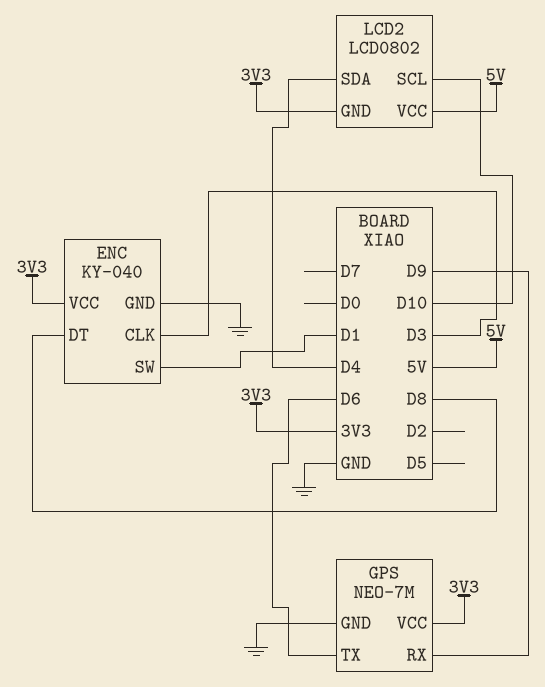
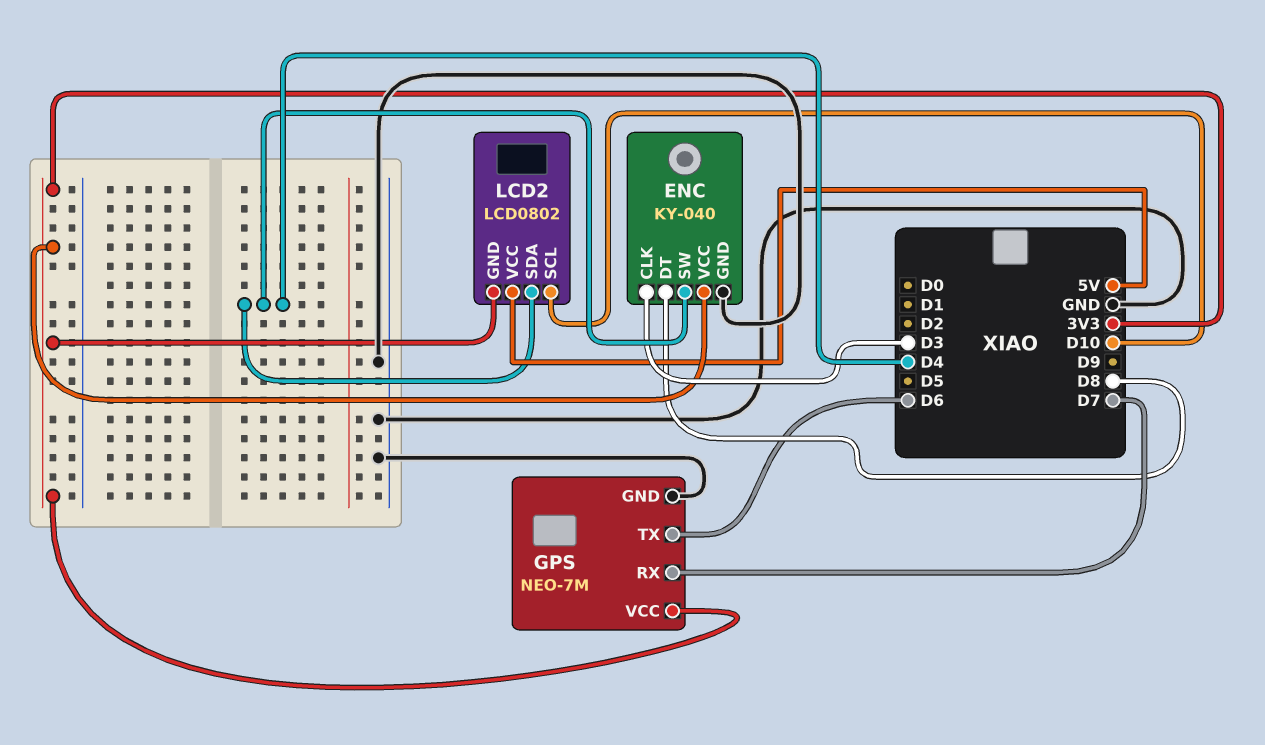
ENC pin SW: D1 -> D4
GPS pin RX: D9 -> D7

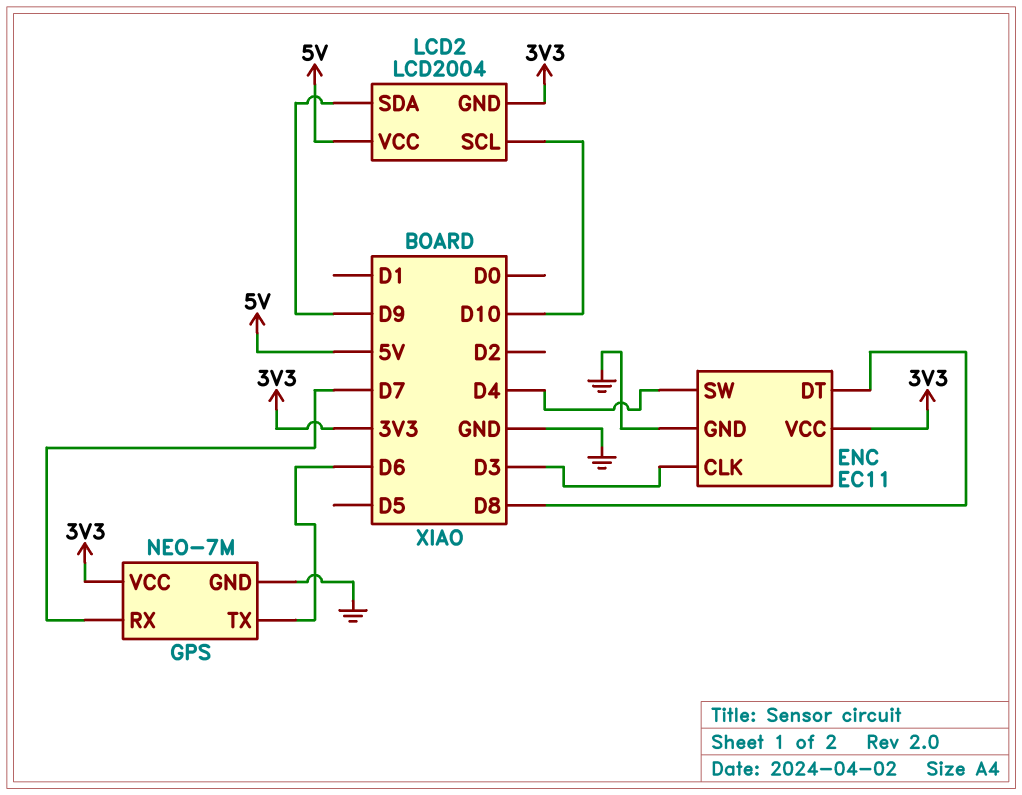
ENC: KY-040 -> EC11
LCD2: LCD0802 -> LCD2004
LCD2 pin SDA: D4 -> D9

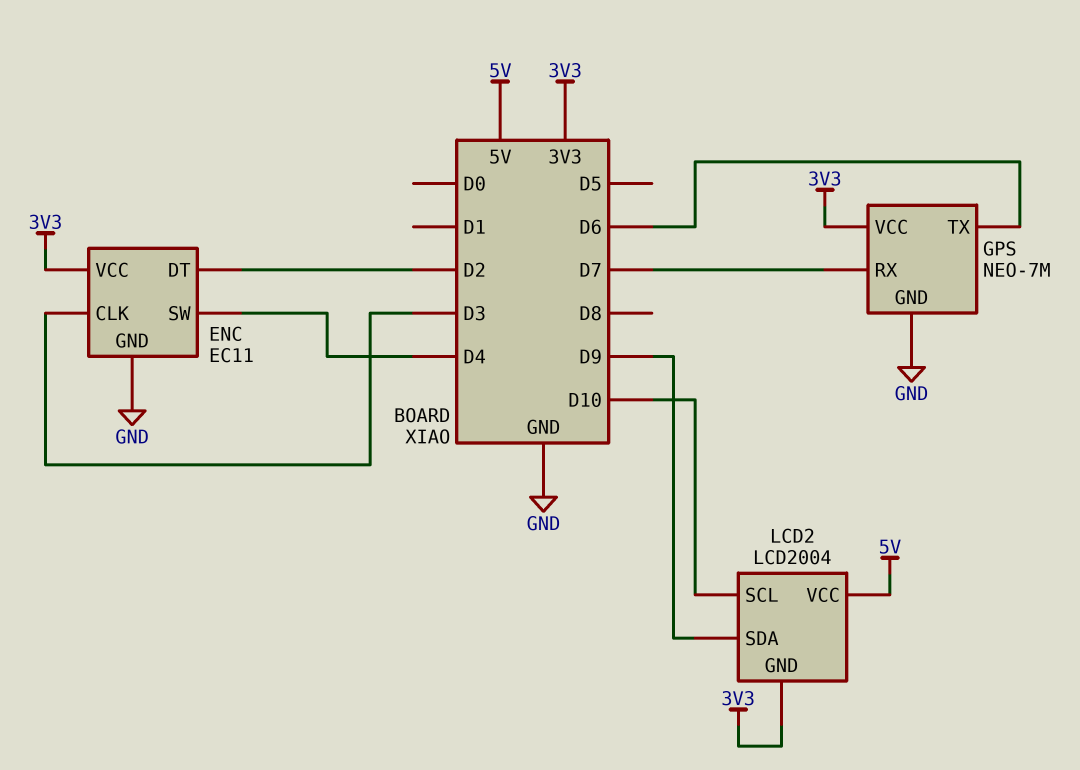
ENC pin DT: D8 -> D2

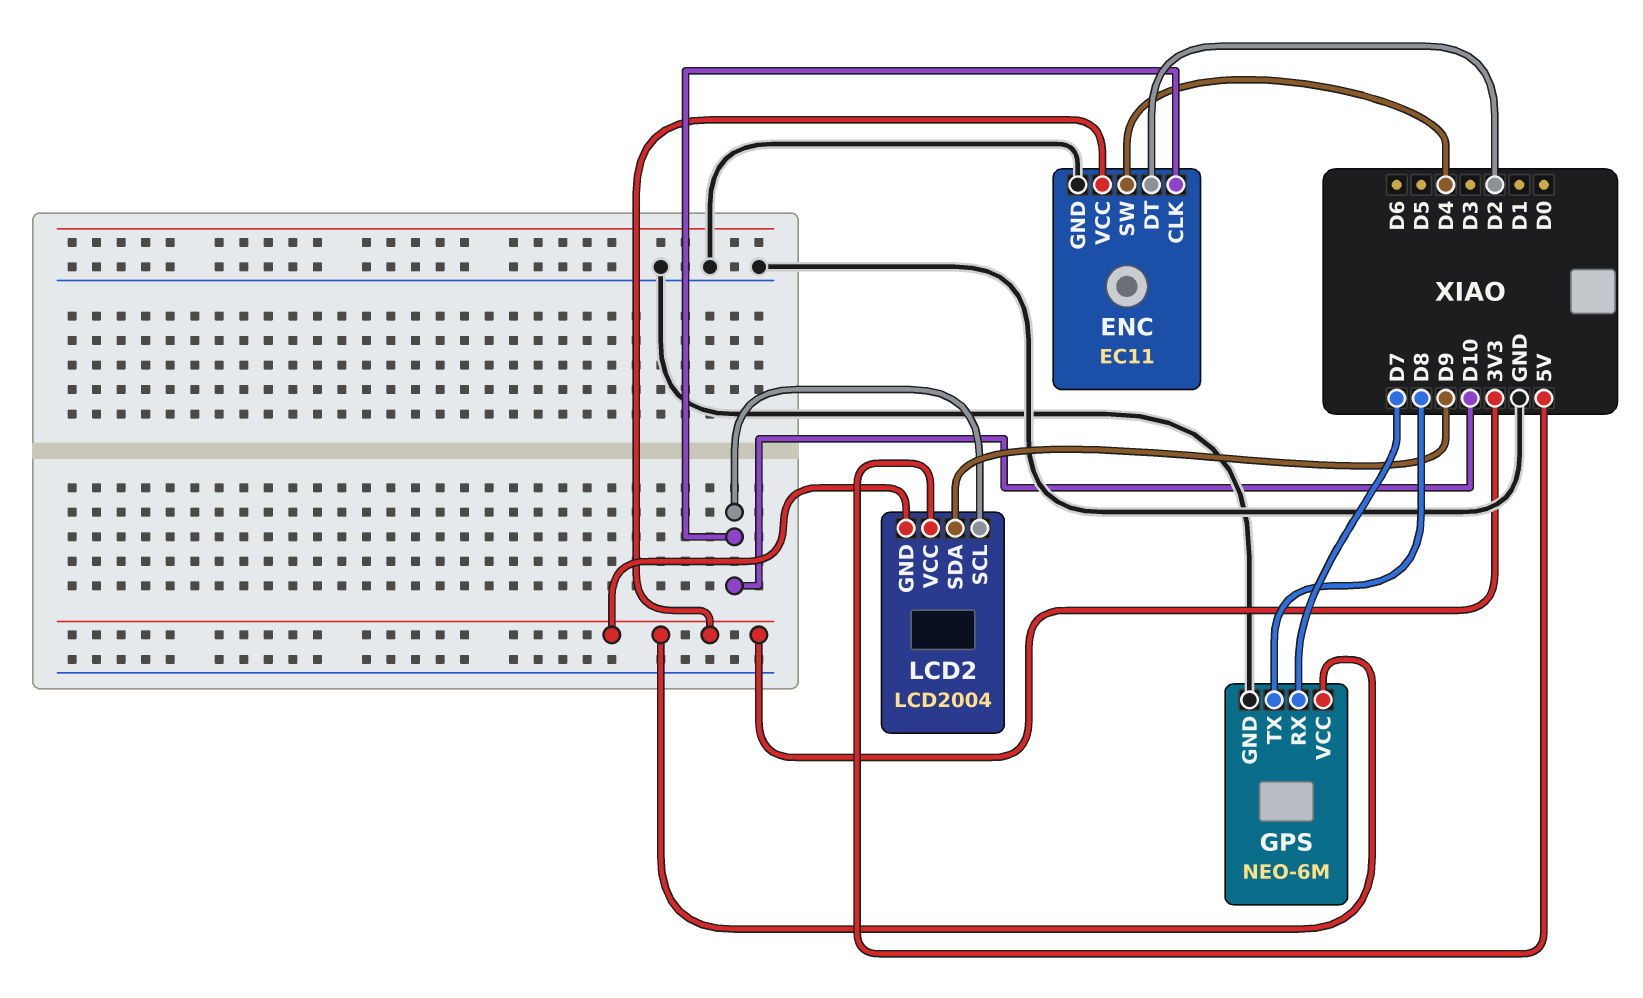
ENC pin CLK: D3 -> D10
GPS: NEO-7M -> NEO-6M
GPS pin TX: D6 -> D8

